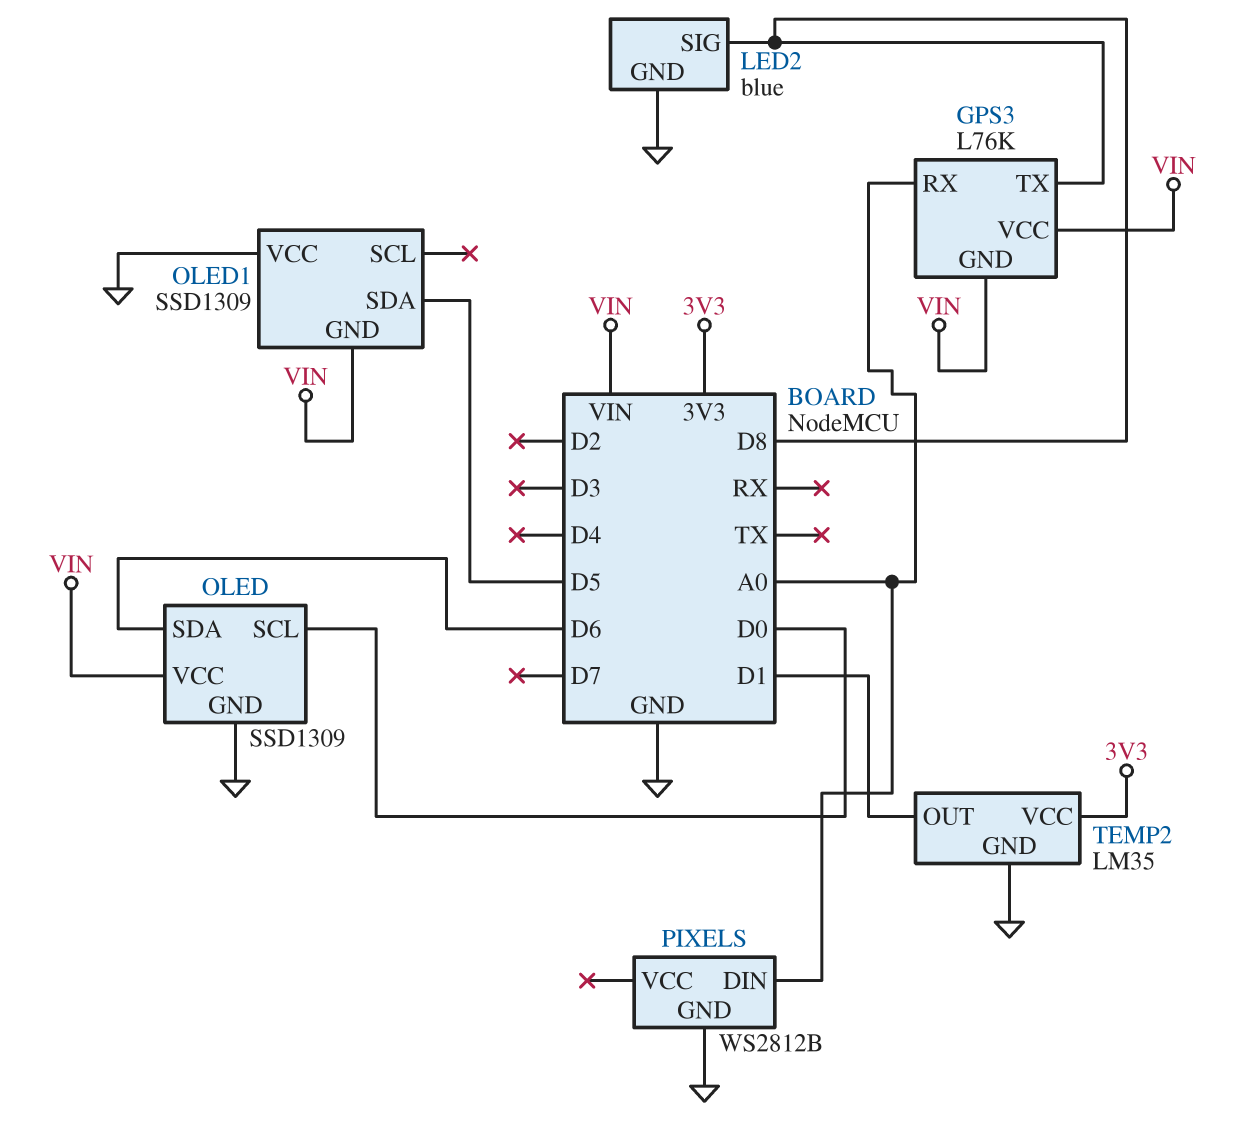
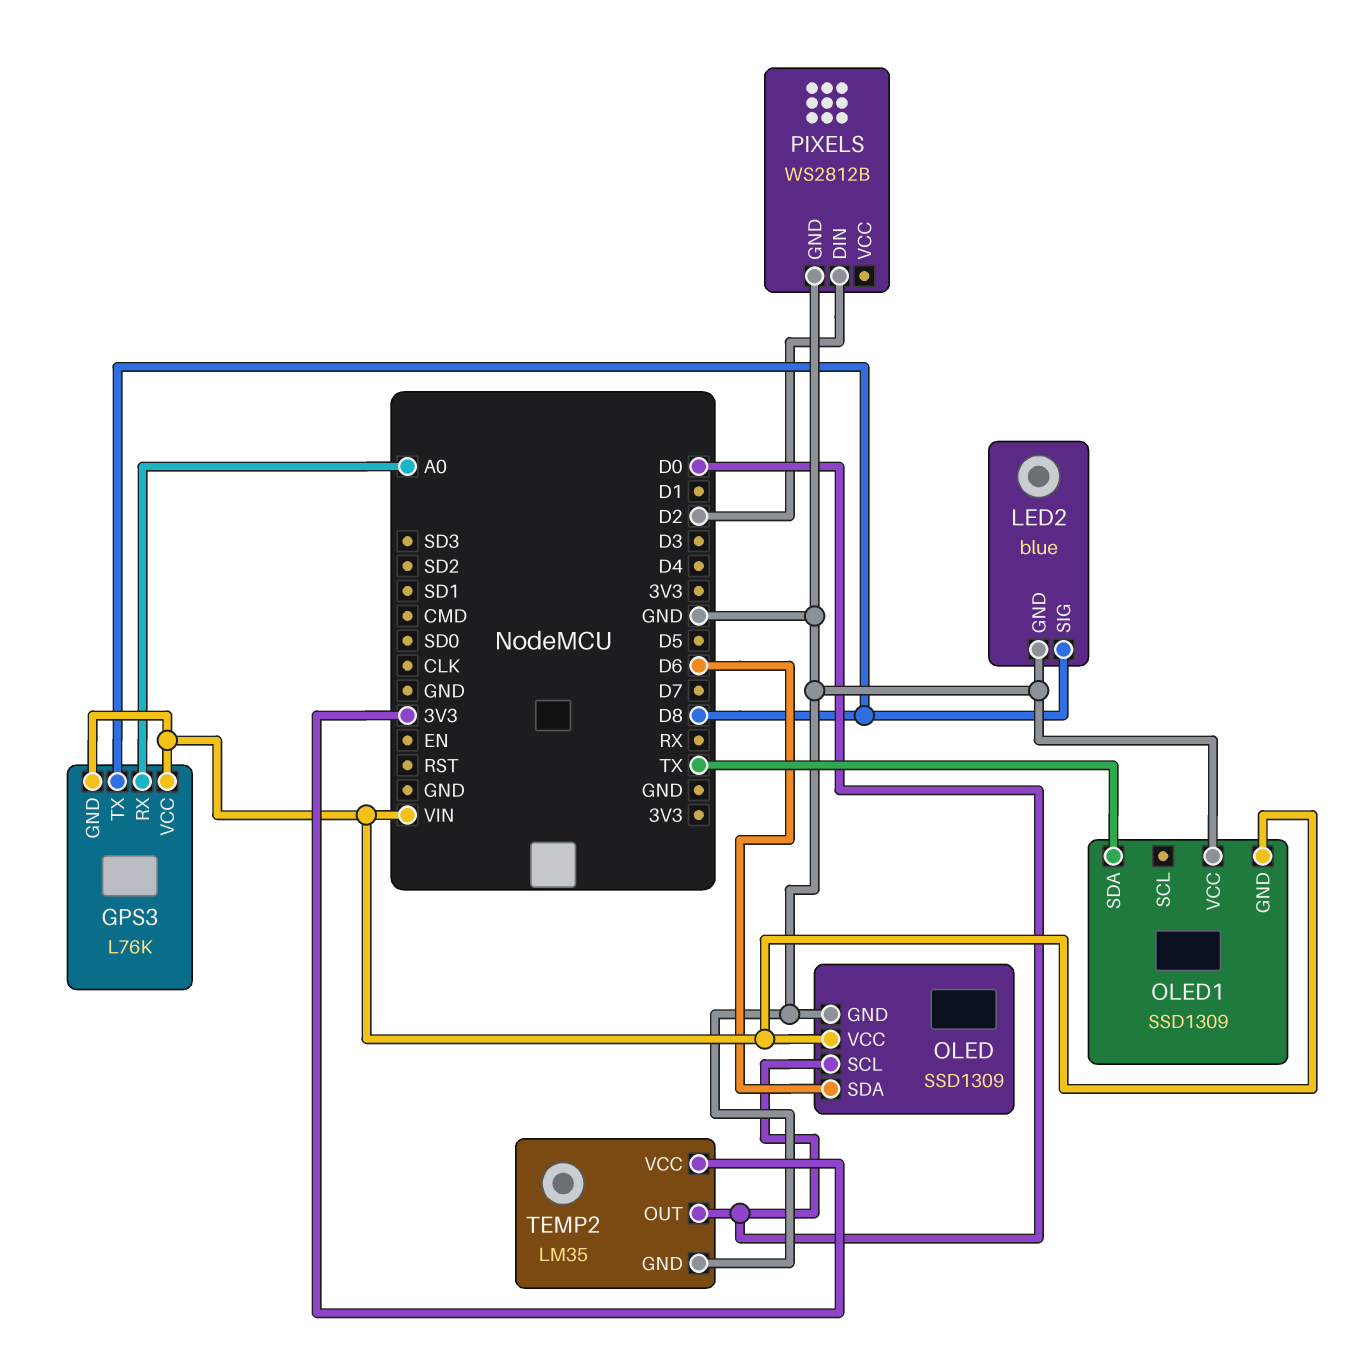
OLED1 pin SDA: D5 -> TX
PIXELS pin DIN: A0 -> D2
TEMP2 pin OUT: D1 -> D0

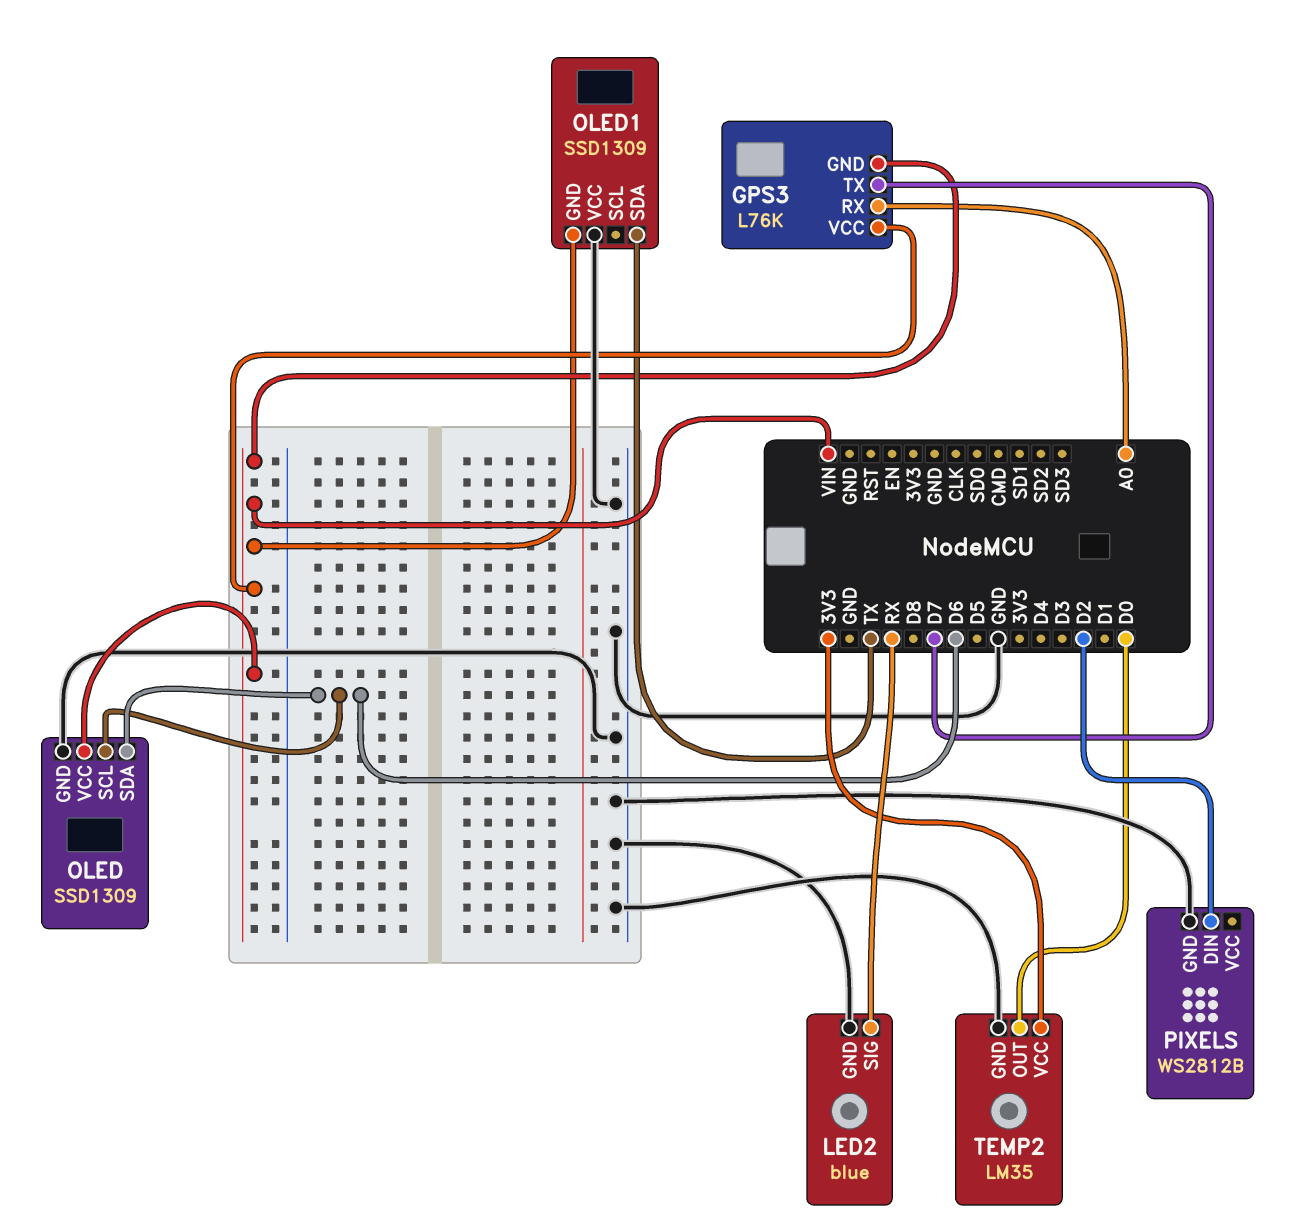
GPS3 pin TX: D8 -> D7
LED2 pin SIG: D8 -> RX
OLED pin SCL: D0 -> D6

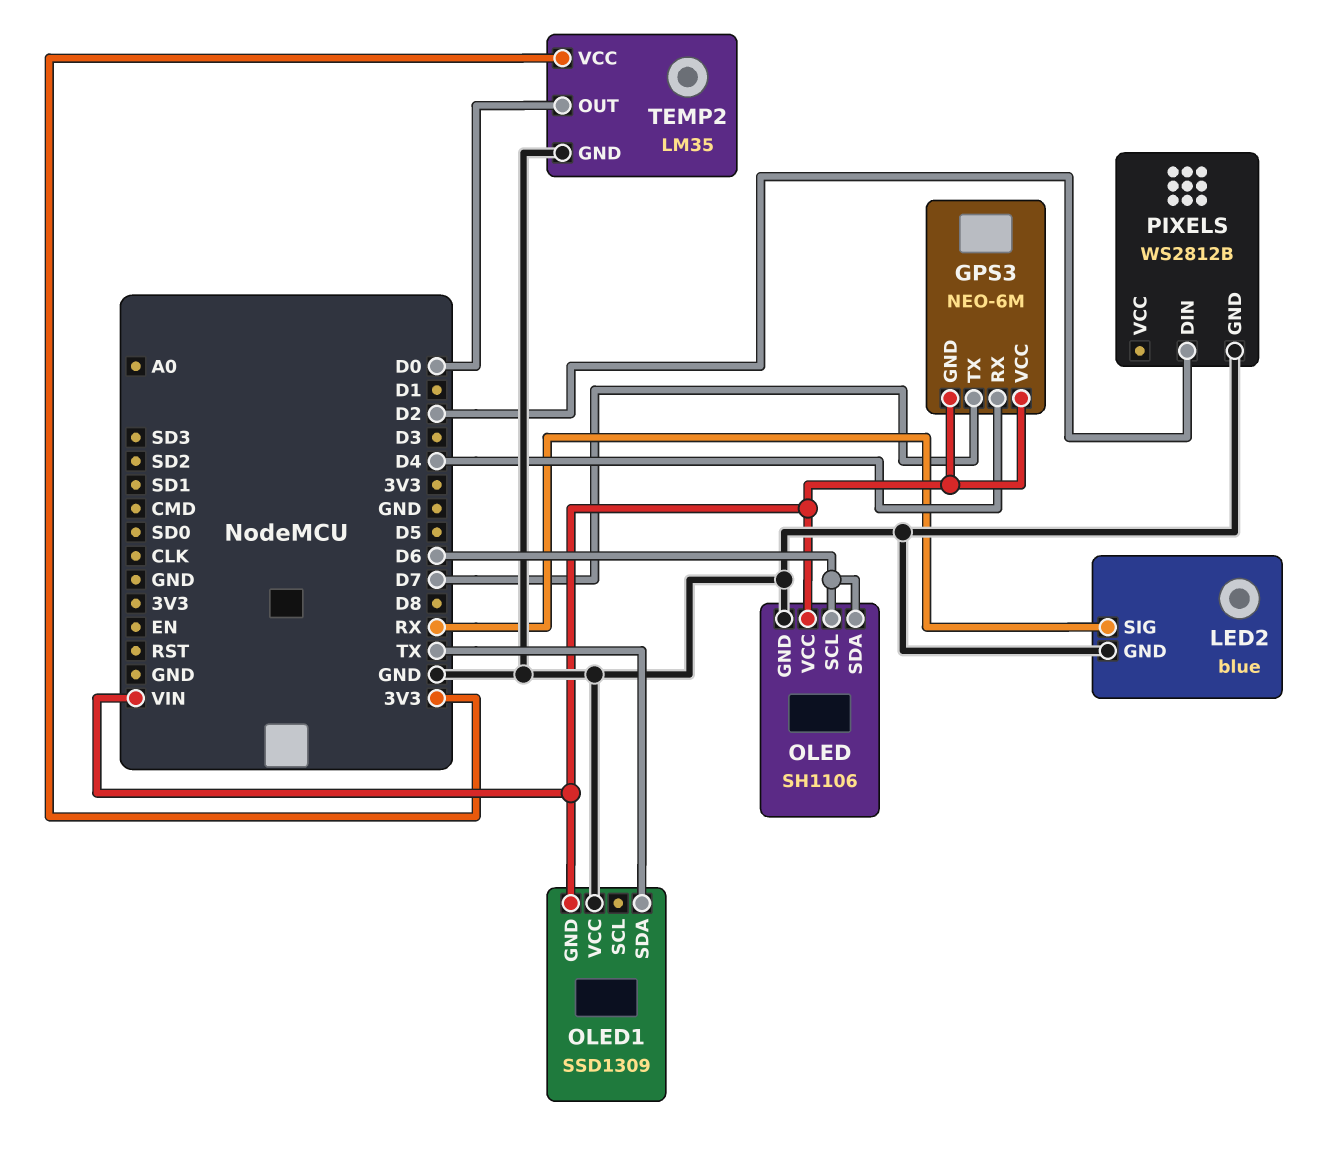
GPS3: L76K -> NEO-6M
GPS3 pin RX: A0 -> D4
OLED: SSD1309 -> SH1106

